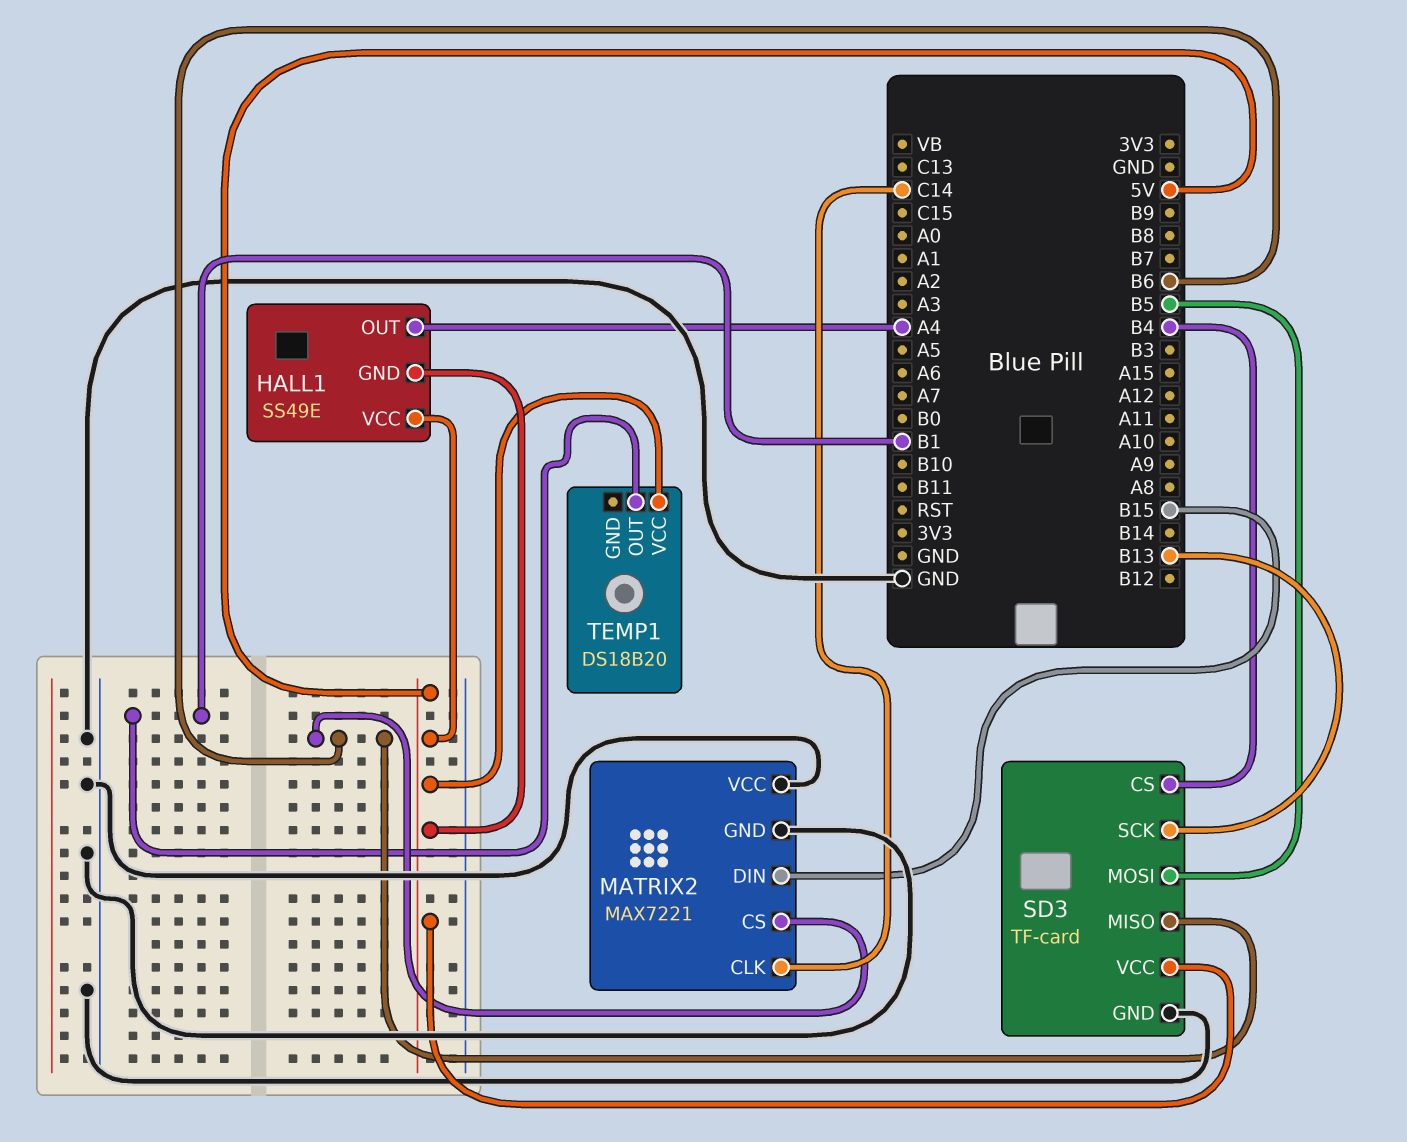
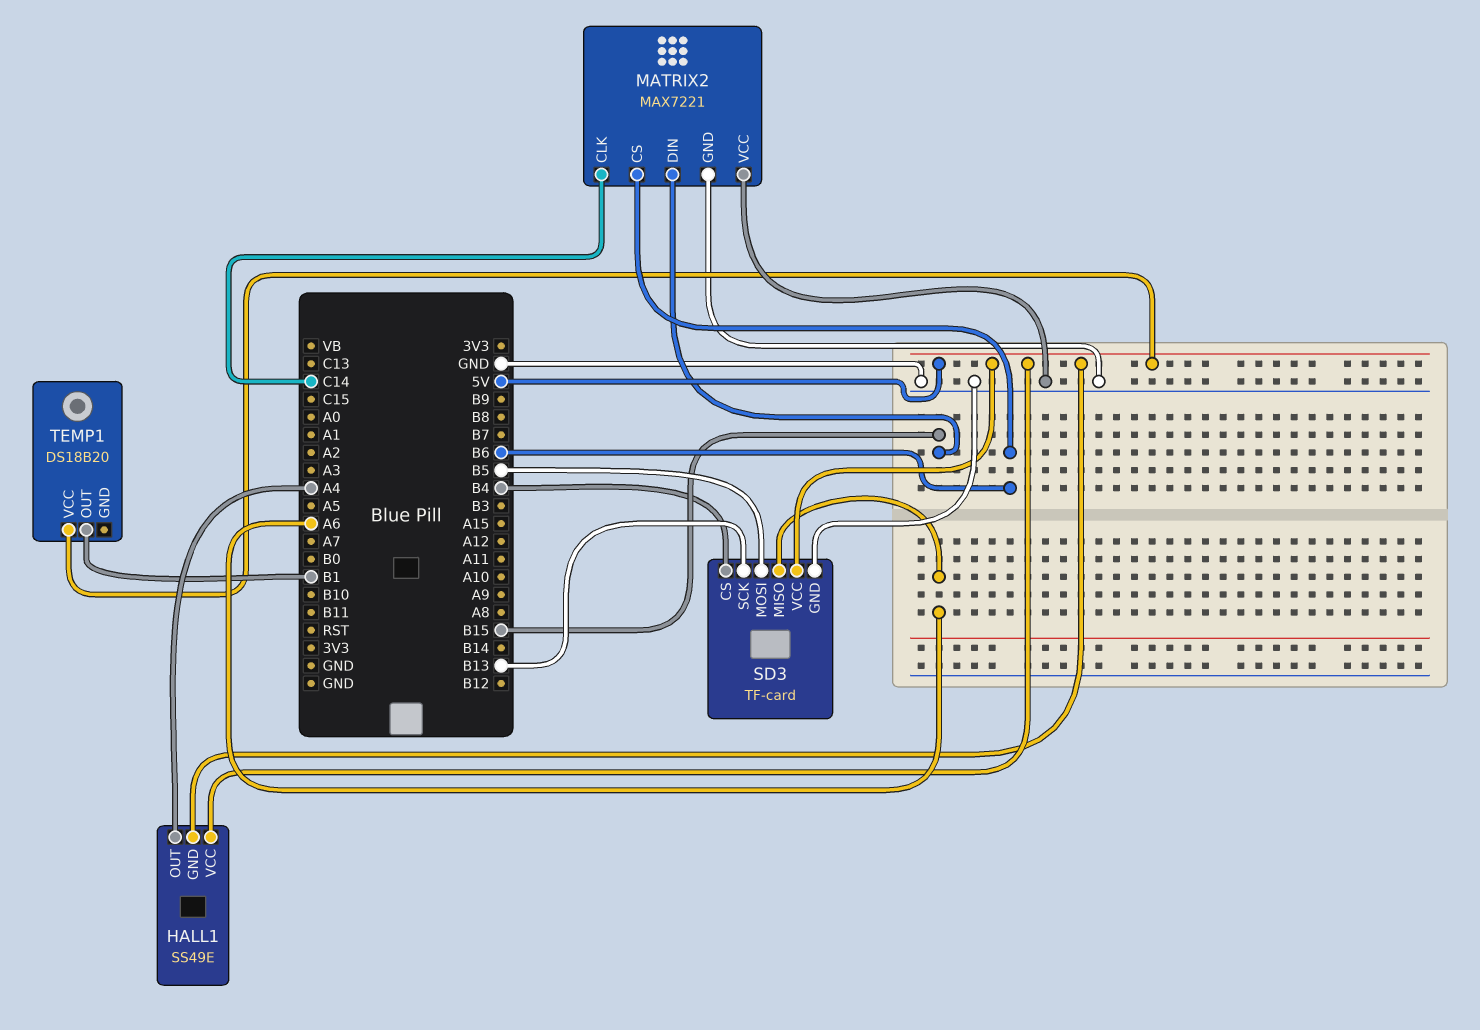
SD3 pin MISO: B6 -> A6

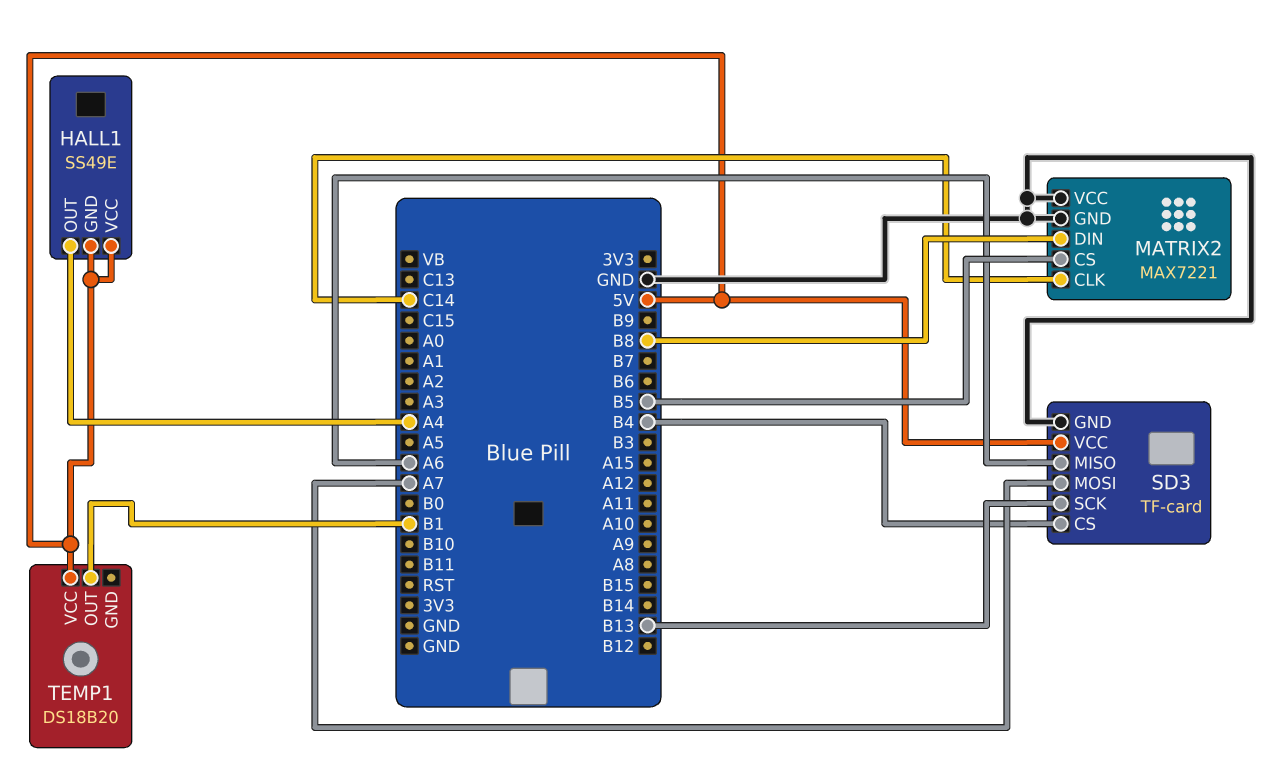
MATRIX2 pin CS: B6 -> B5
MATRIX2 pin DIN: B15 -> B8
SD3 pin MOSI: B5 -> A7

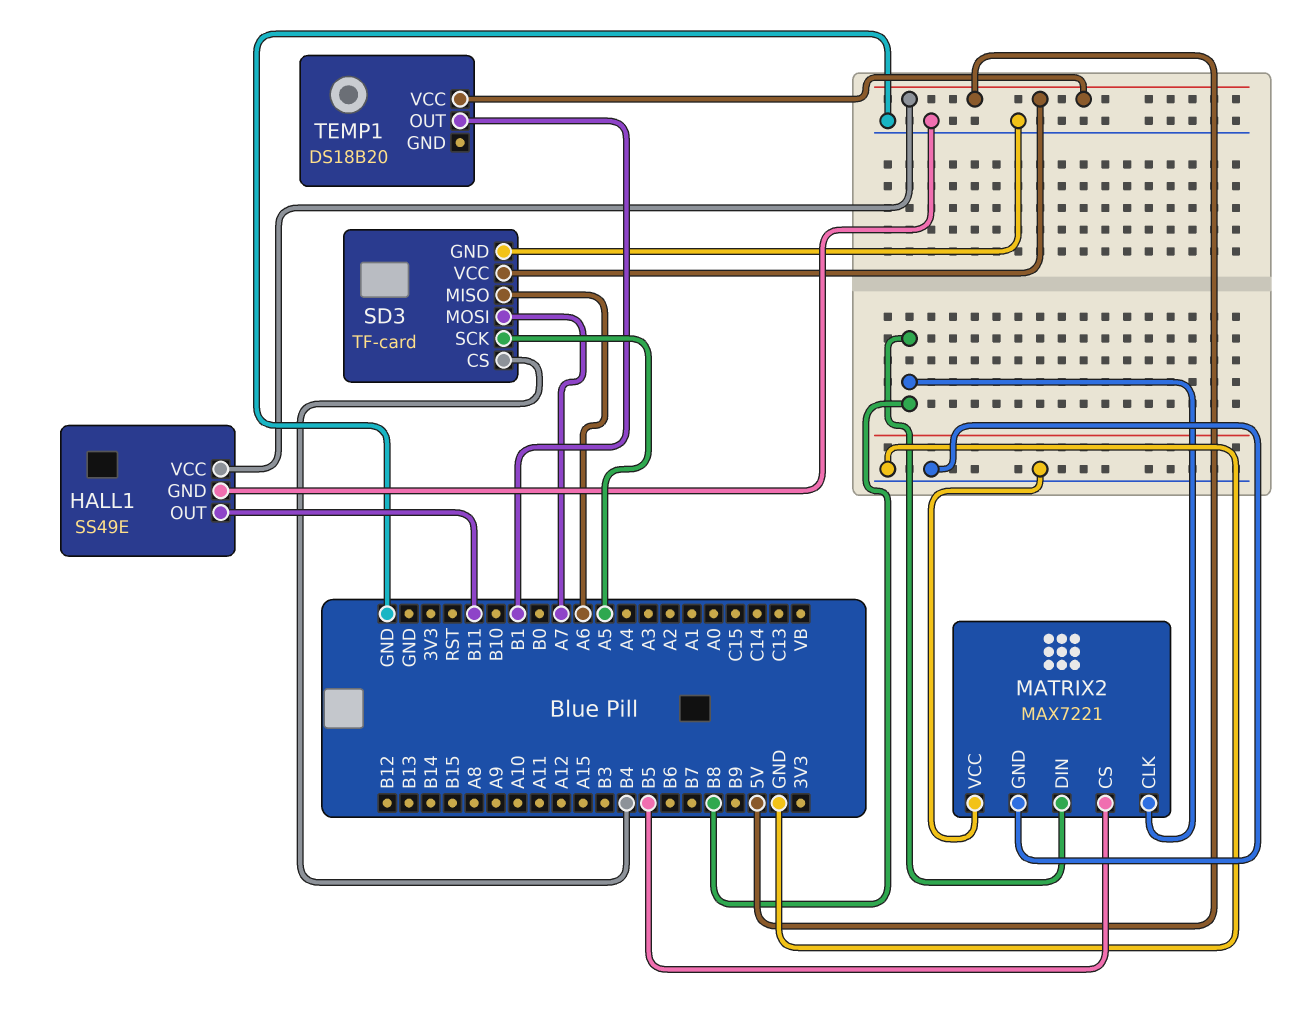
HALL1 pin GND: 5V -> GND
HALL1 pin OUT: A4 -> B11
MATRIX2 pin CLK: C14 -> B8
SD3 pin SCK: B13 -> A5

